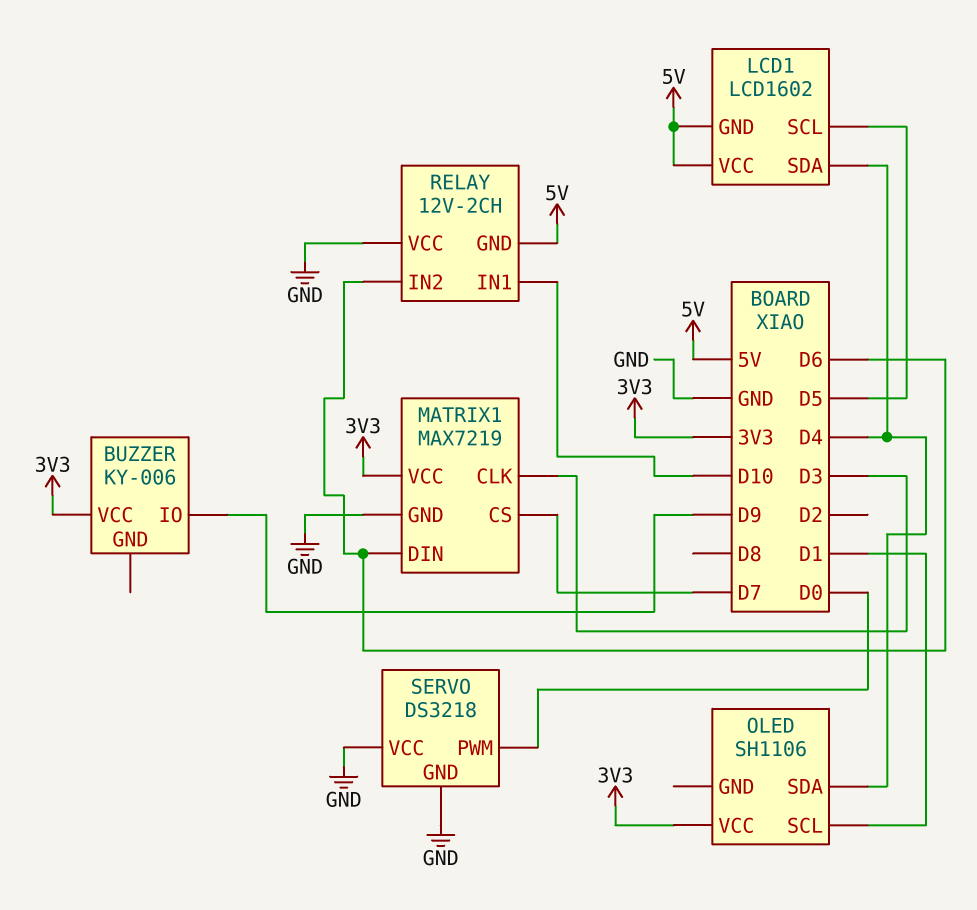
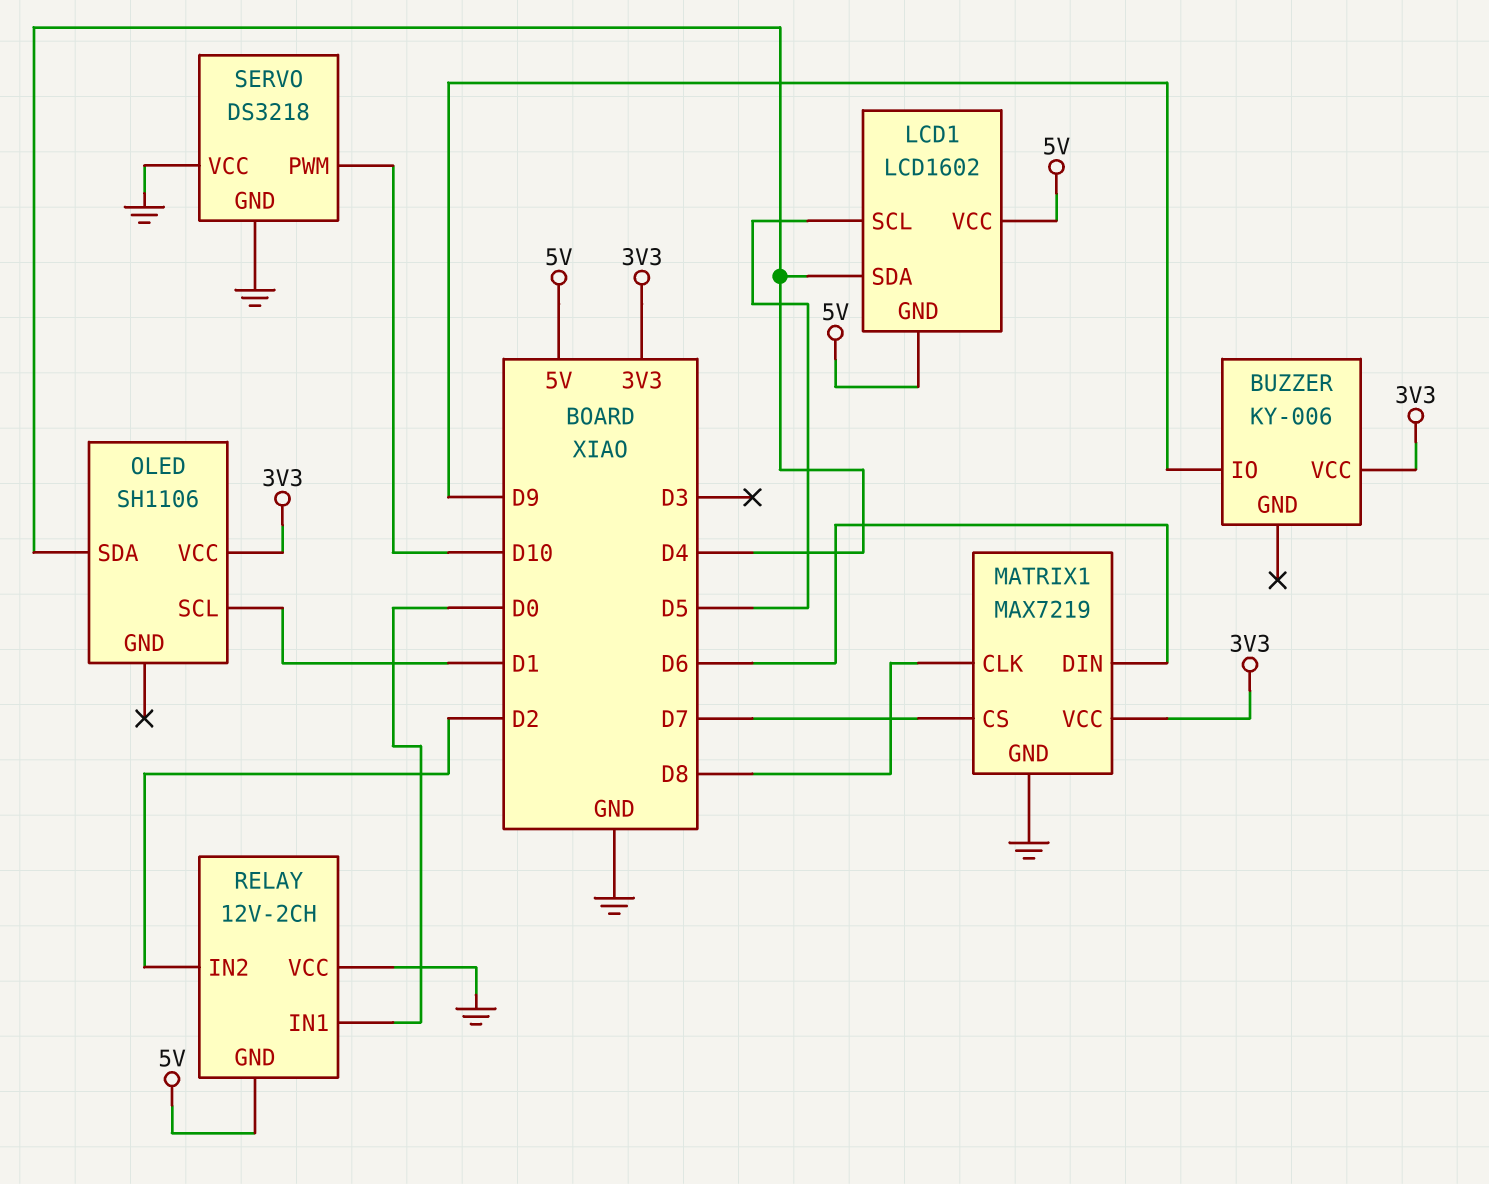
MATRIX1 pin CLK: D3 -> D8
RELAY pin IN1: D10 -> D0
RELAY pin IN2: D6 -> D2
SERVO pin PWM: D0 -> D10

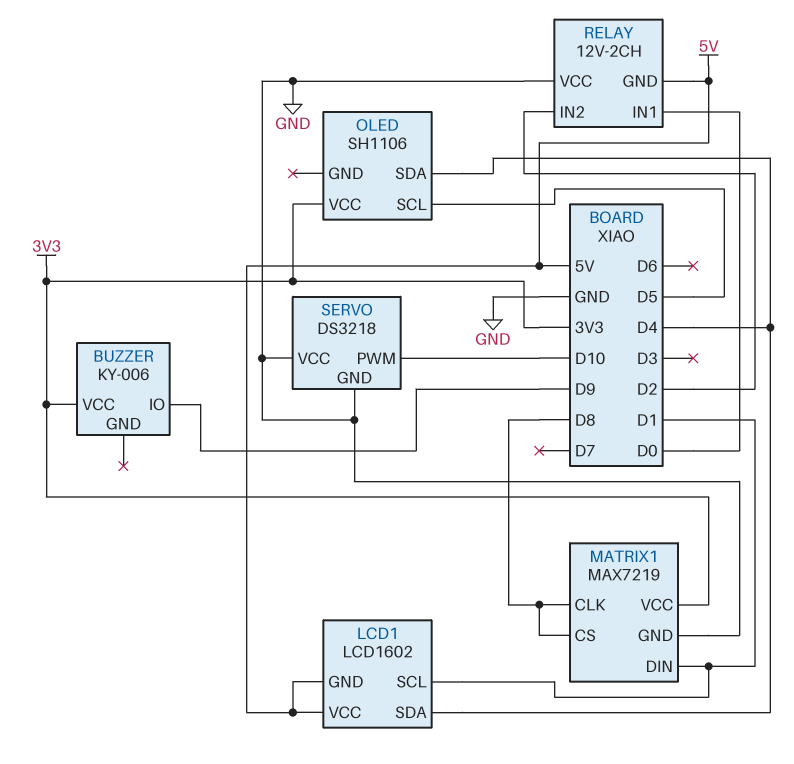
LCD1 pin SCL: D5 -> D1
MATRIX1 pin CS: D7 -> D8
MATRIX1 pin DIN: D6 -> D1
OLED pin SCL: D1 -> D5

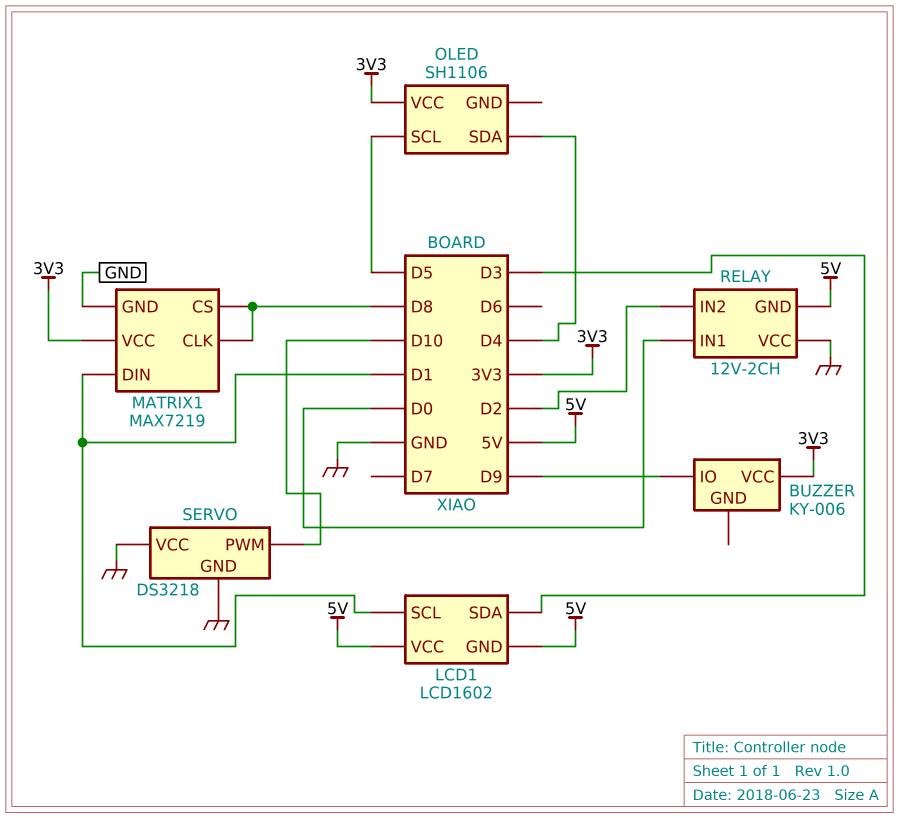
LCD1 pin SDA: D4 -> D3

